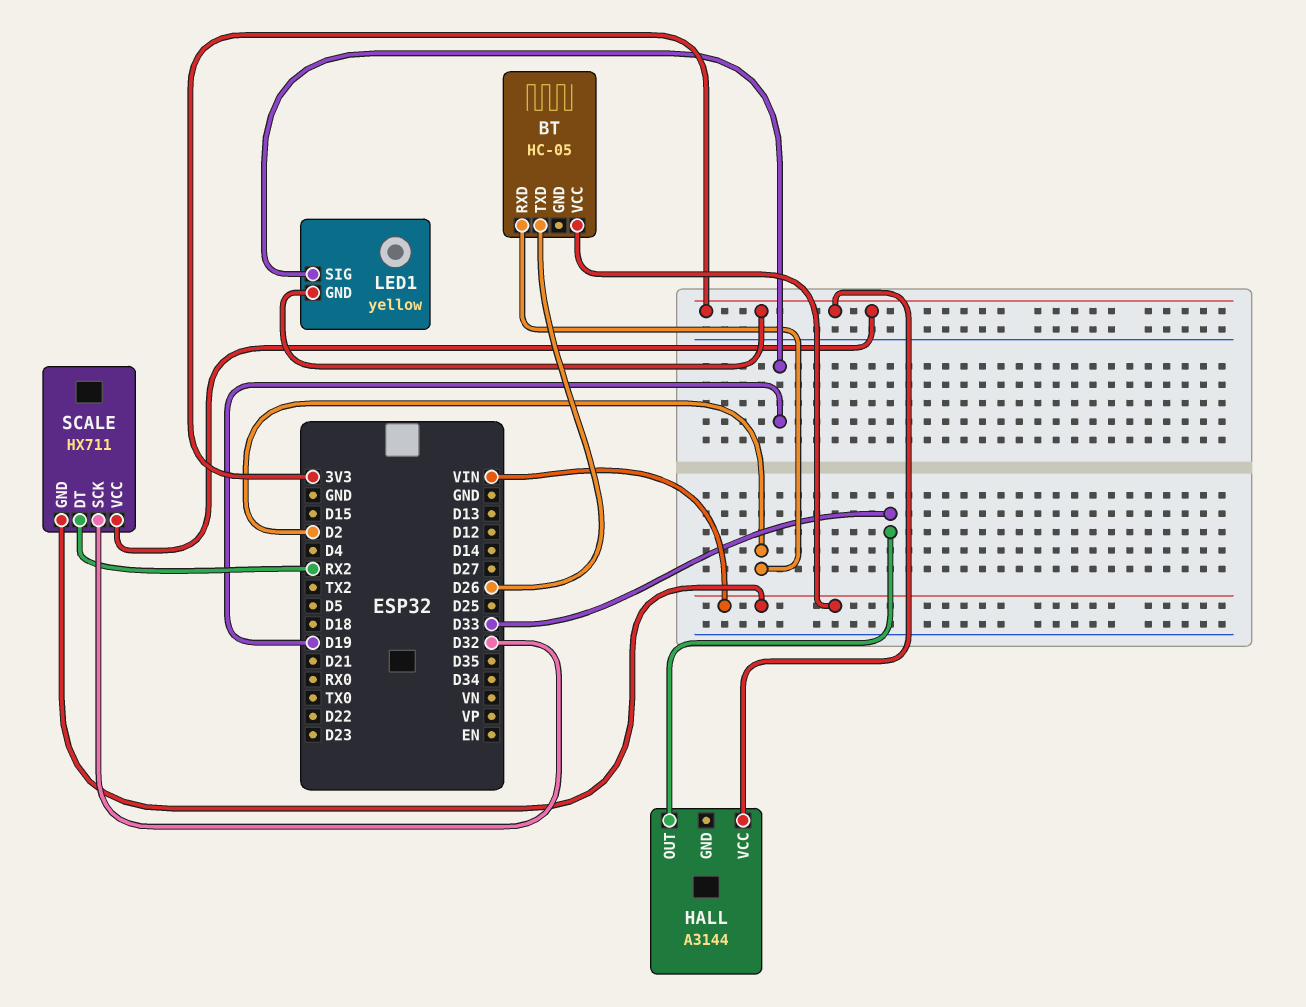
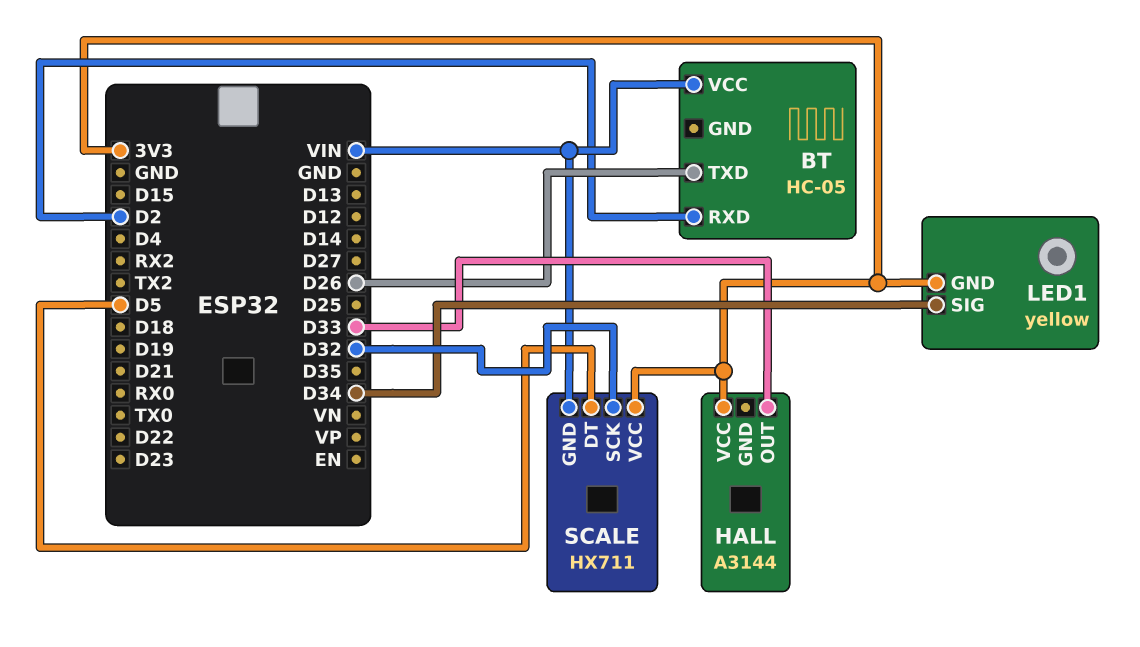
LED1 pin SIG: D19 -> D34
SCALE pin DT: RX2 -> D5

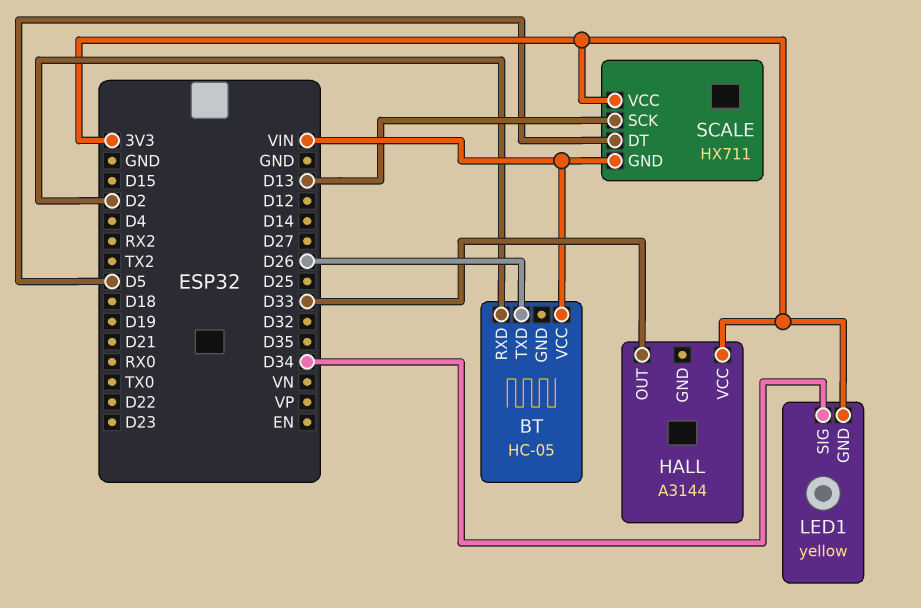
SCALE pin SCK: D32 -> D13

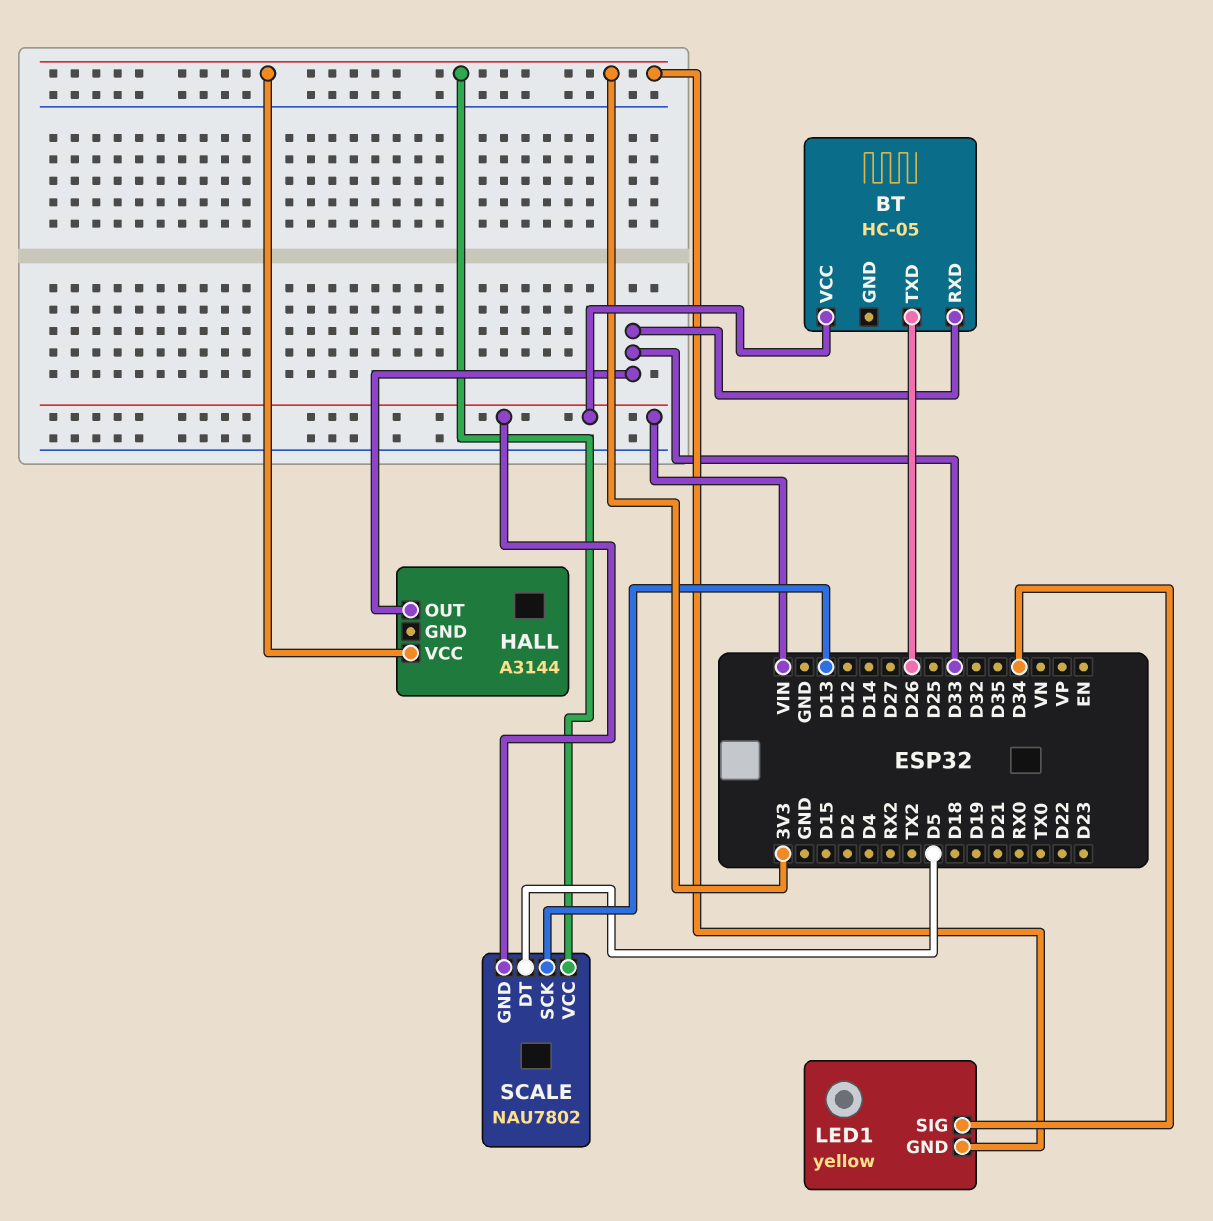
BT pin RXD: D2 -> D33
SCALE: HX711 -> NAU7802

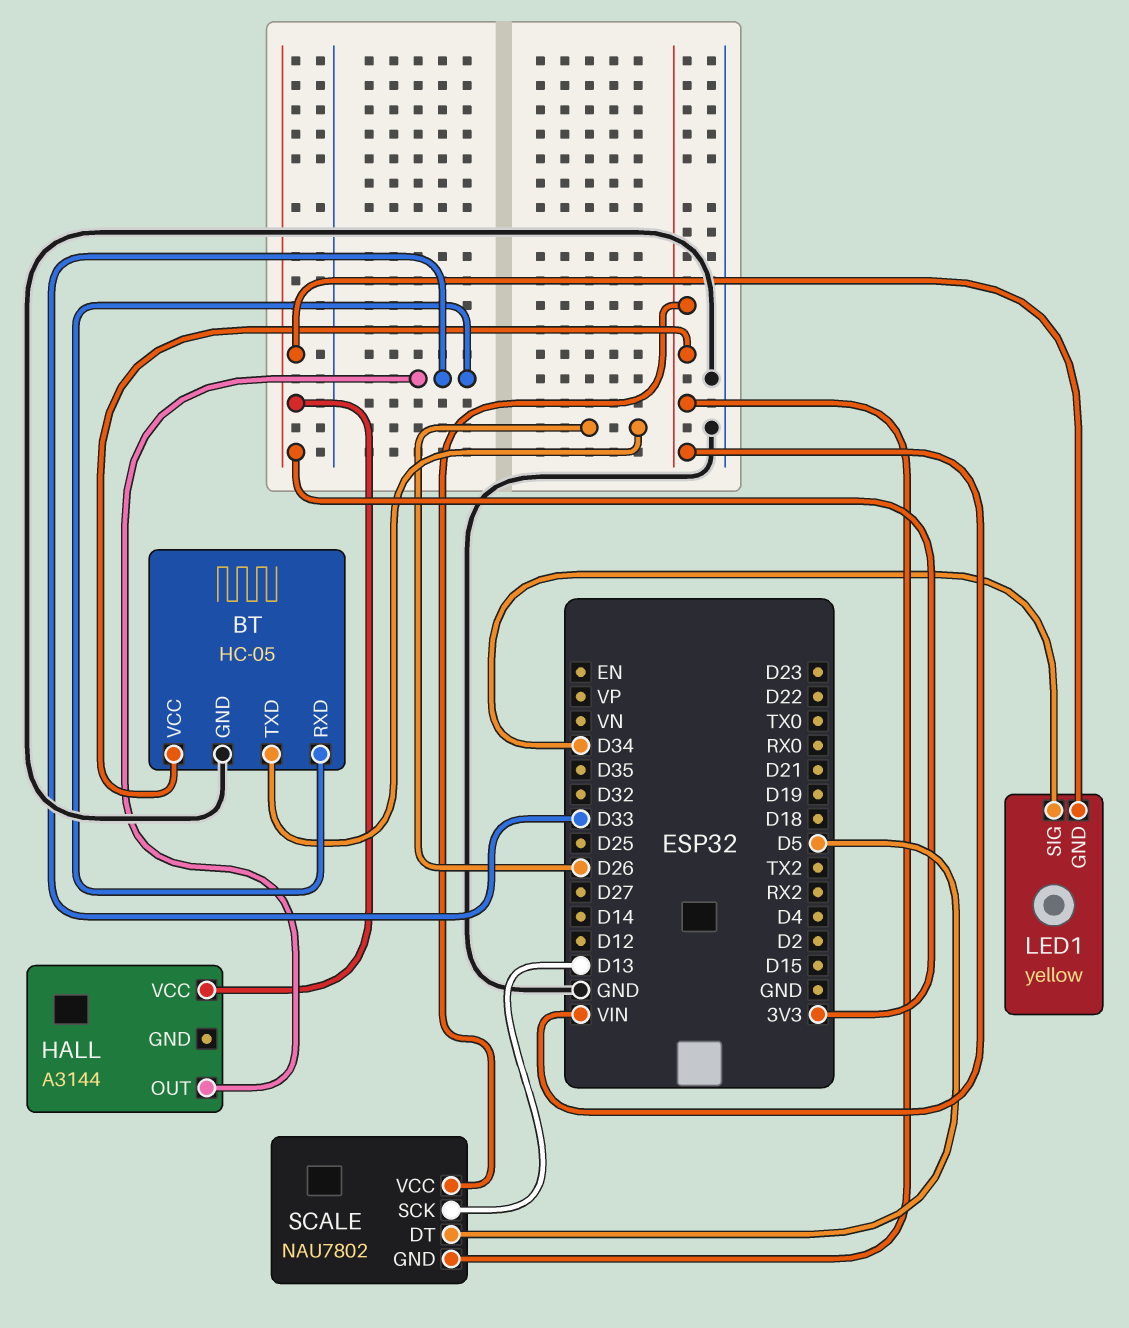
BT pin GND: none -> GND
SCALE pin VCC: 3V3 -> VIN

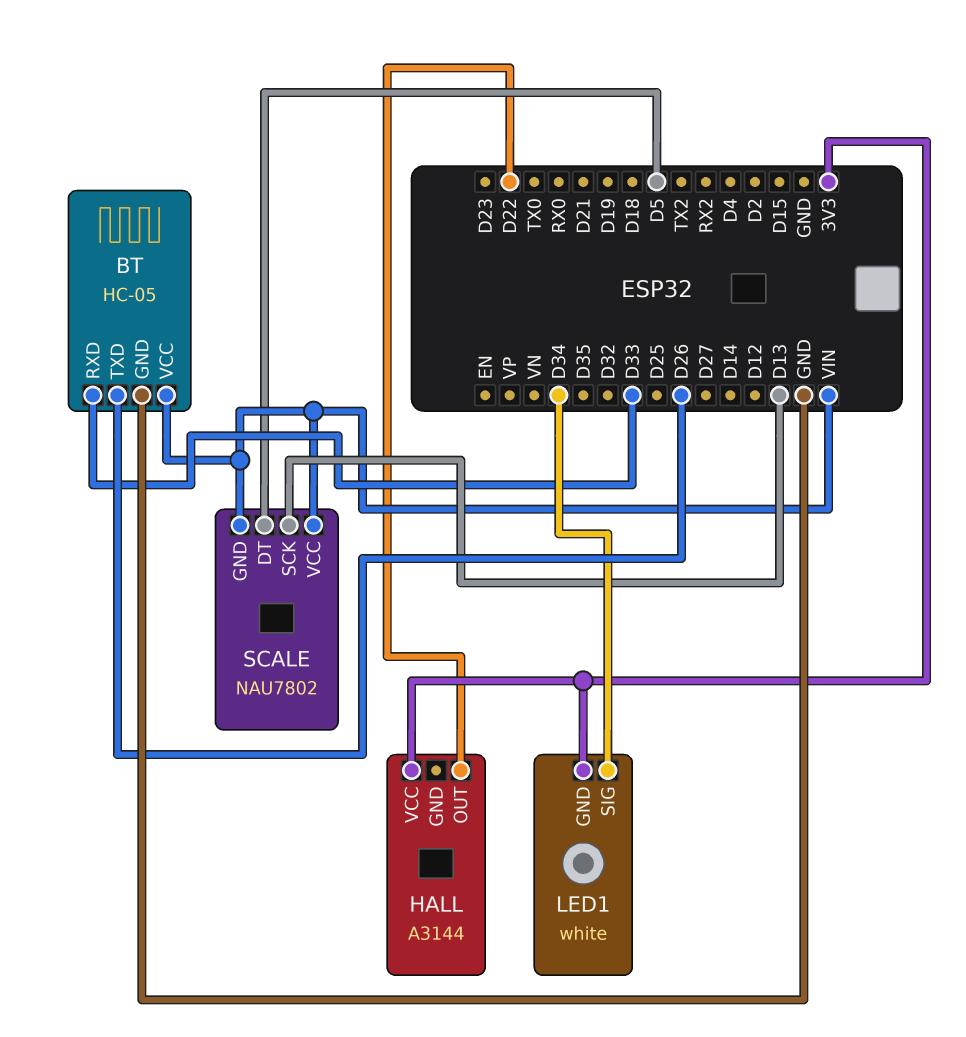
HALL pin OUT: D33 -> D22
LED1: yellow -> white

